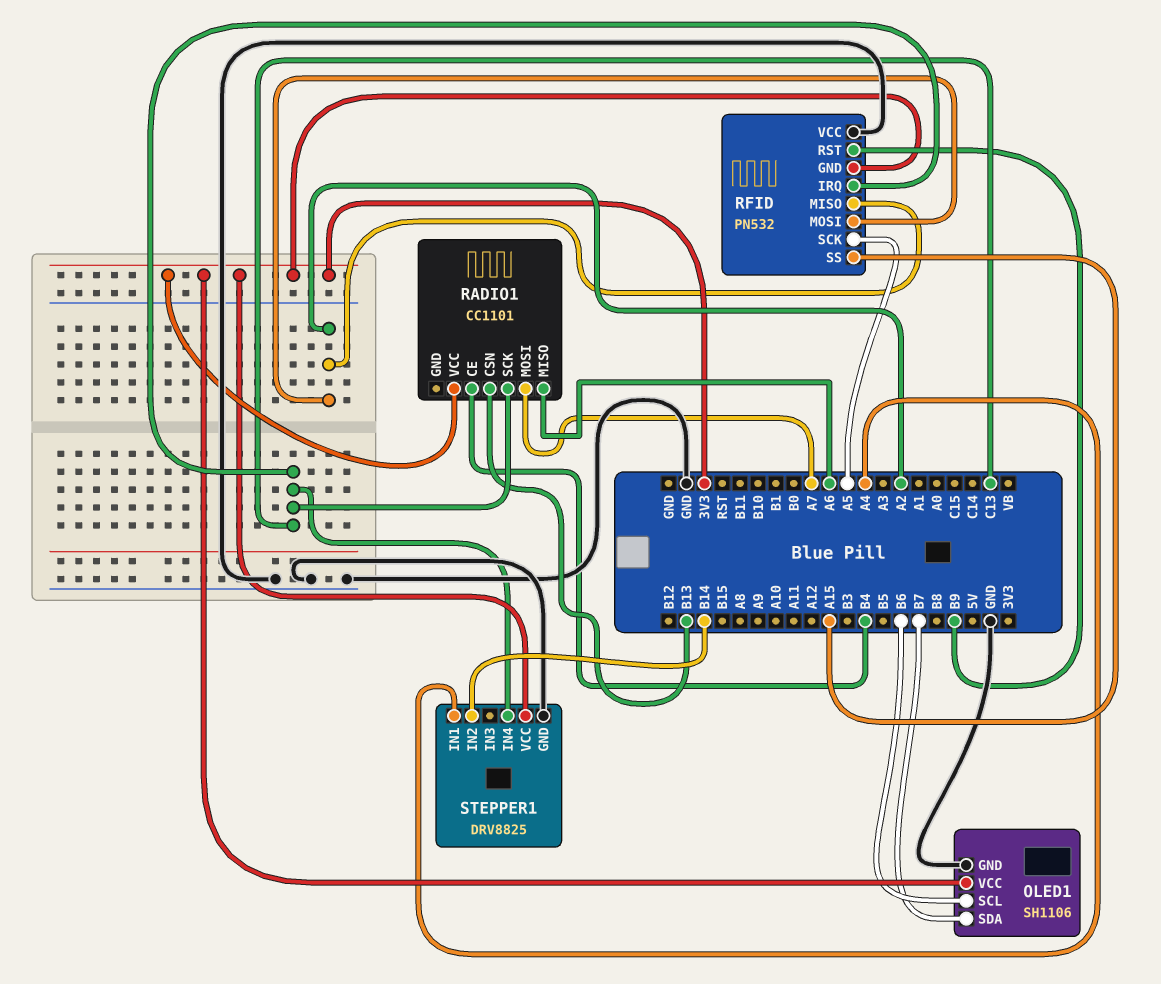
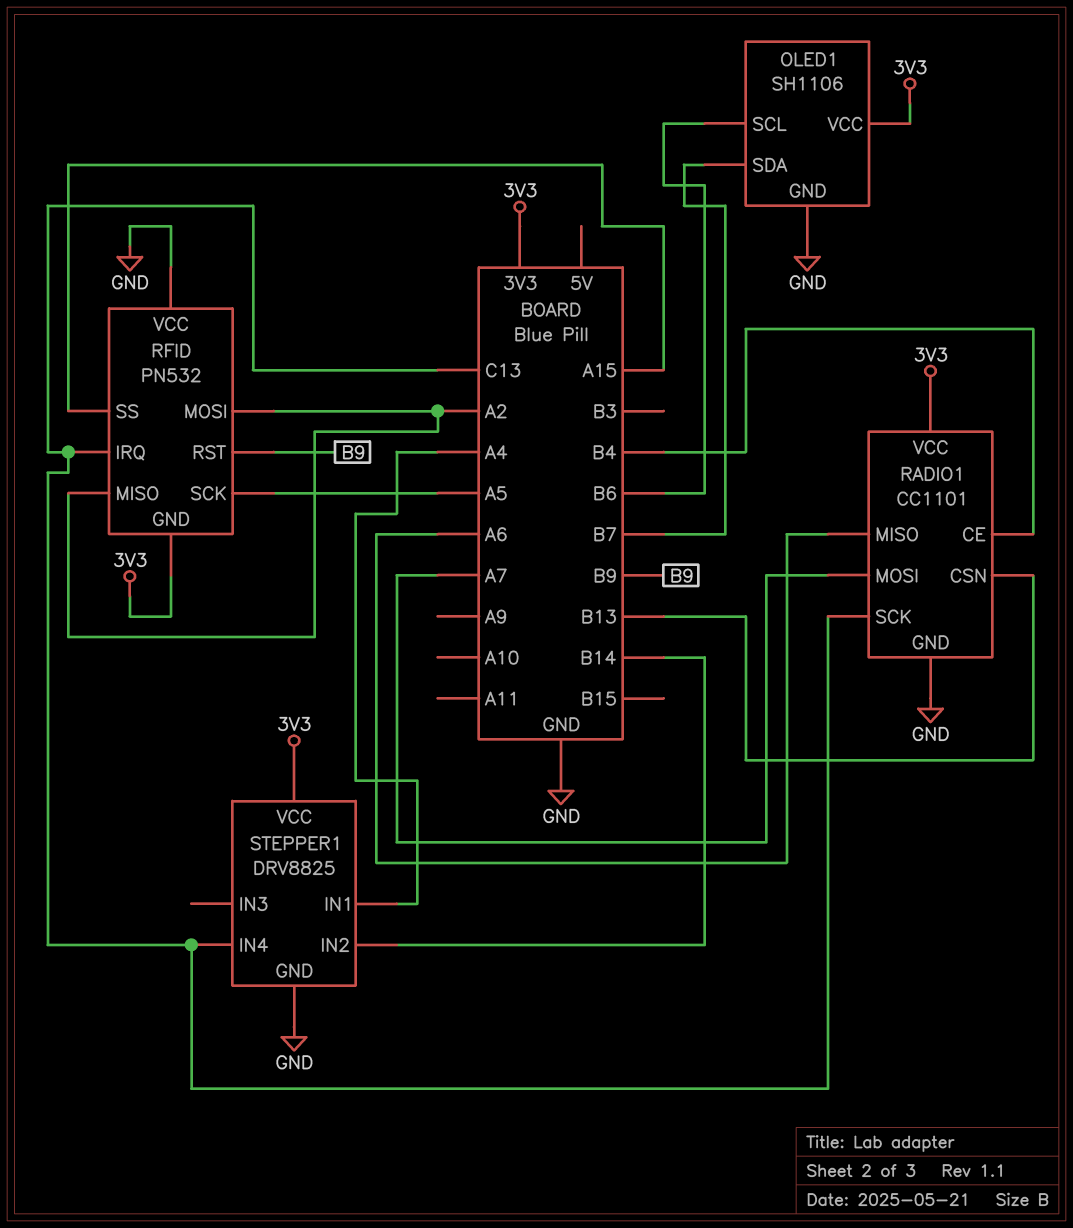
RADIO1 pin GND: none -> GND

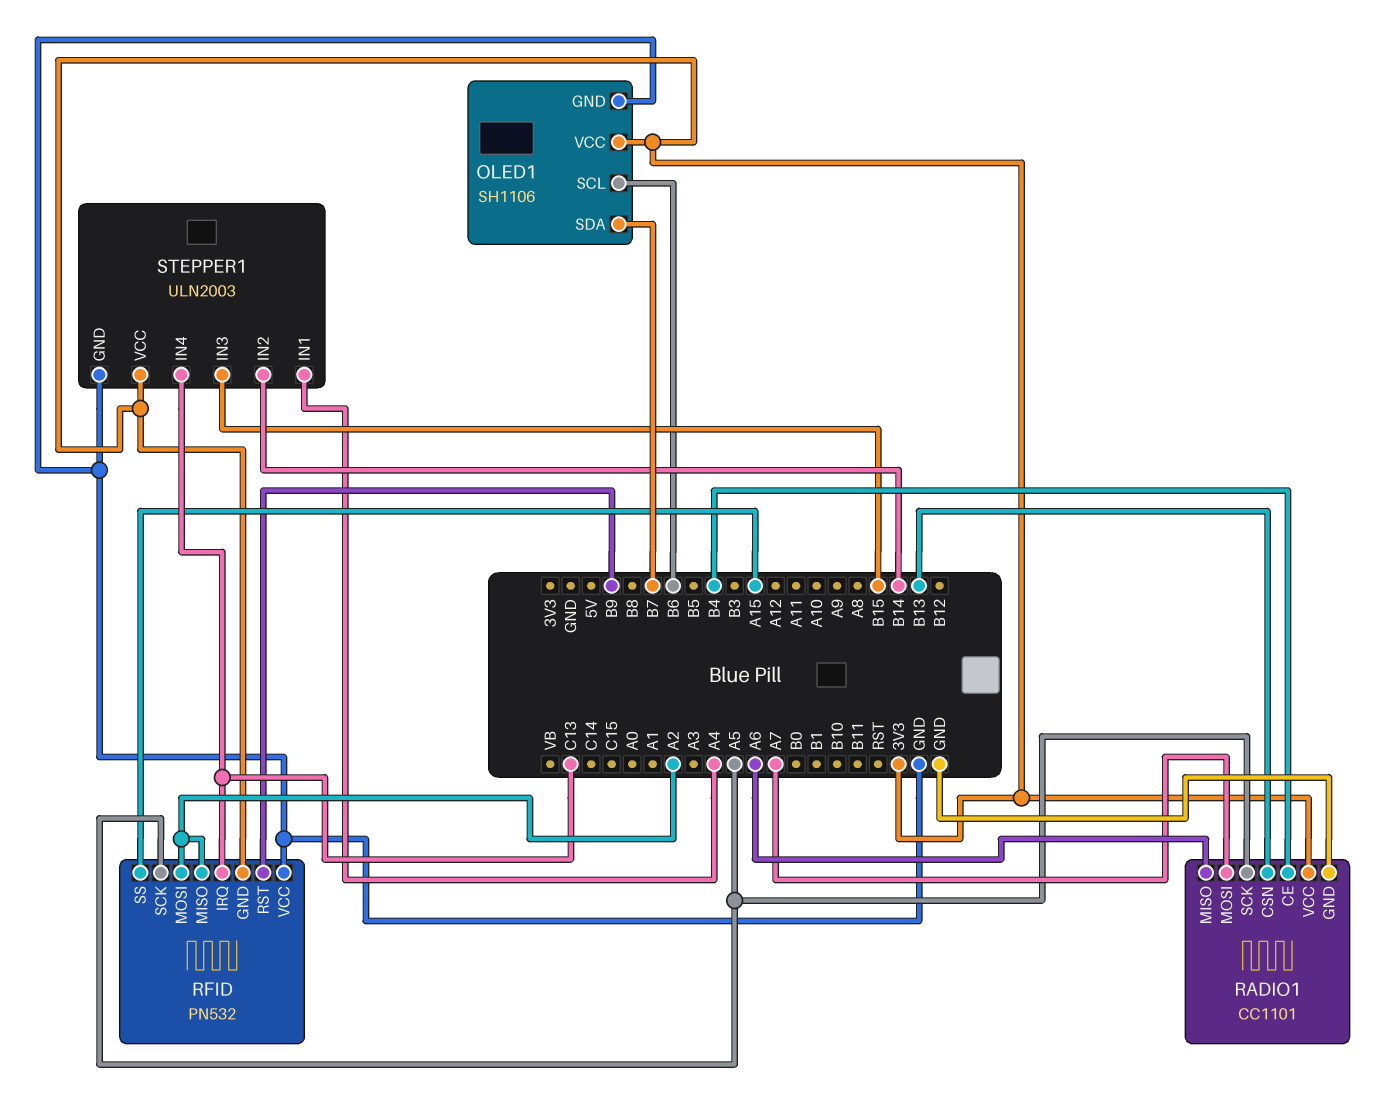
RADIO1 pin SCK: C13 -> A5
STEPPER1: DRV8825 -> ULN2003
STEPPER1 pin IN3: none -> B15

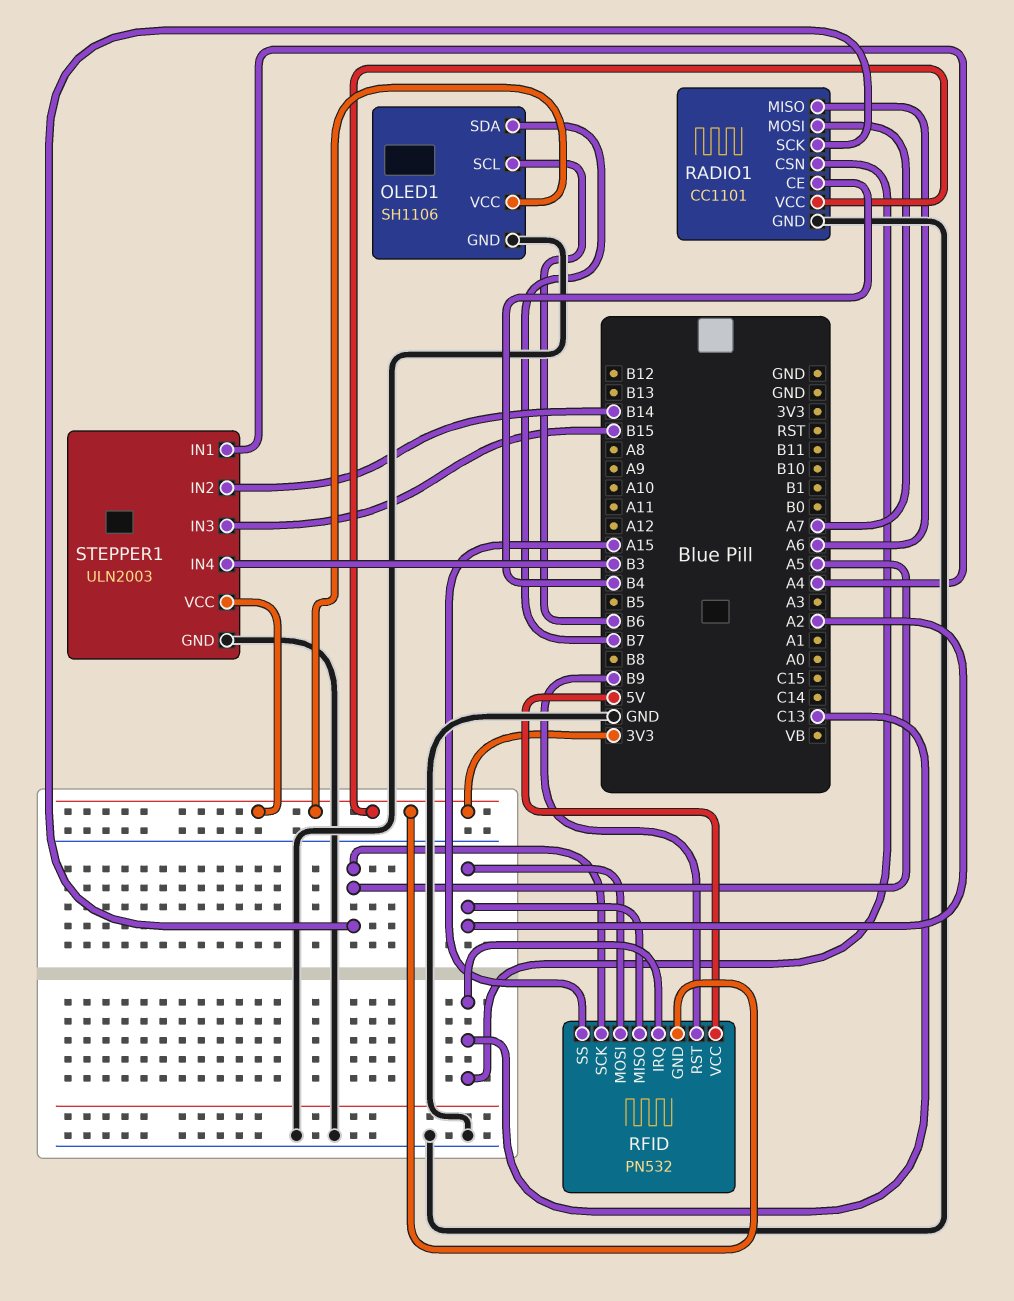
RADIO1 pin CSN: B13 -> C13
RFID pin VCC: GND -> 5V
STEPPER1 pin IN4: C13 -> B3

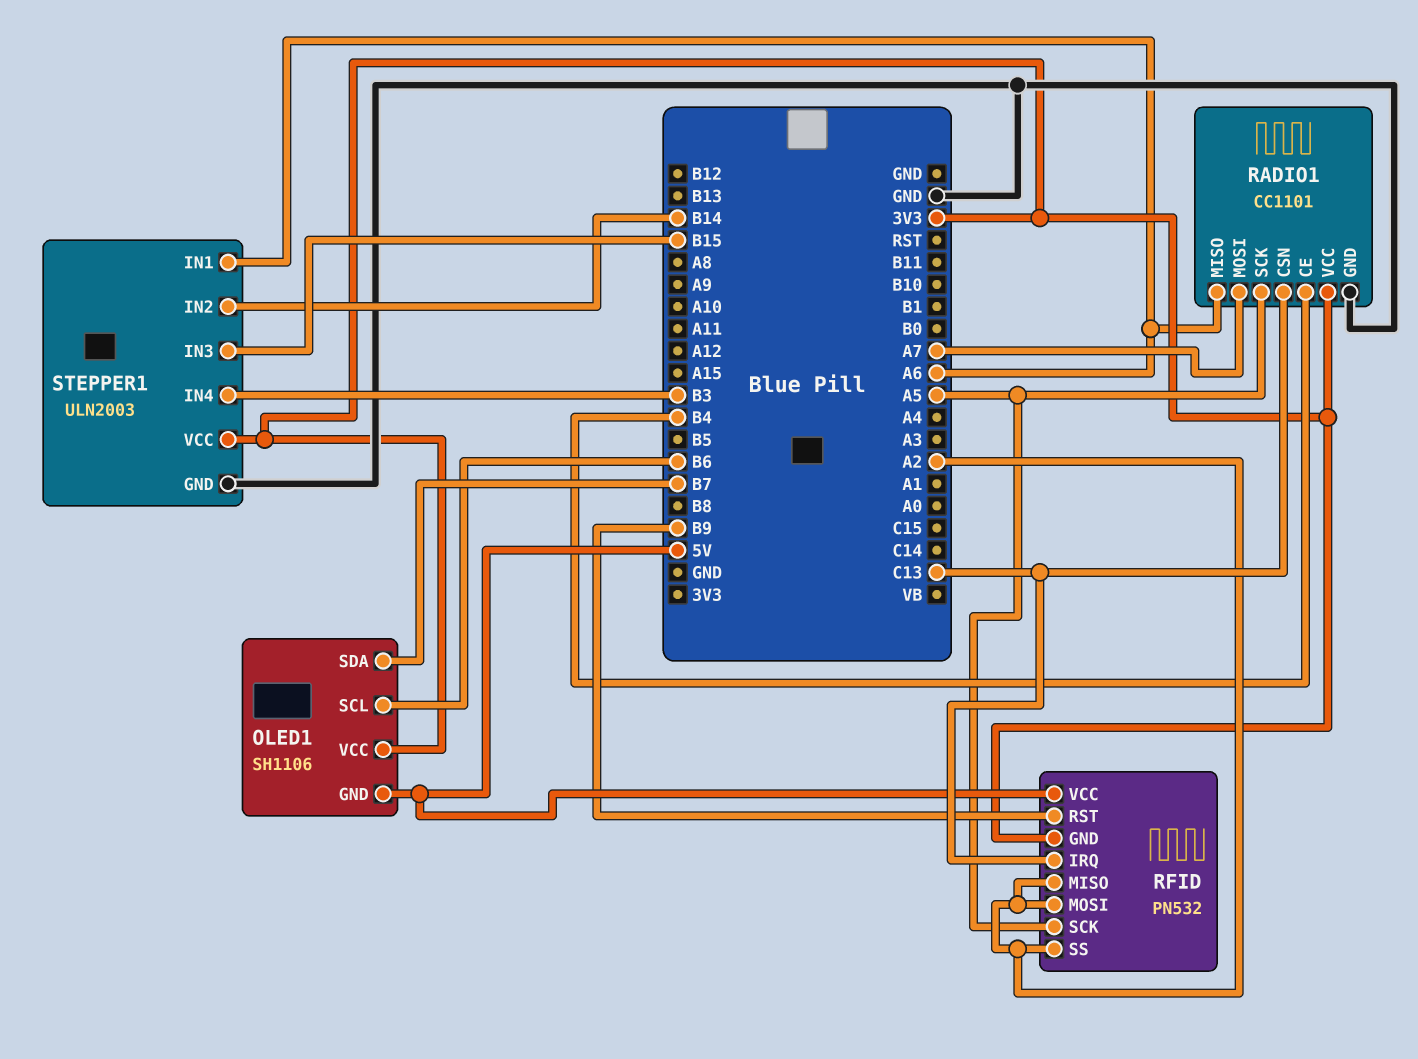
OLED1 pin GND: GND -> 5V
RFID pin SS: A15 -> A2
STEPPER1 pin IN1: A4 -> A6

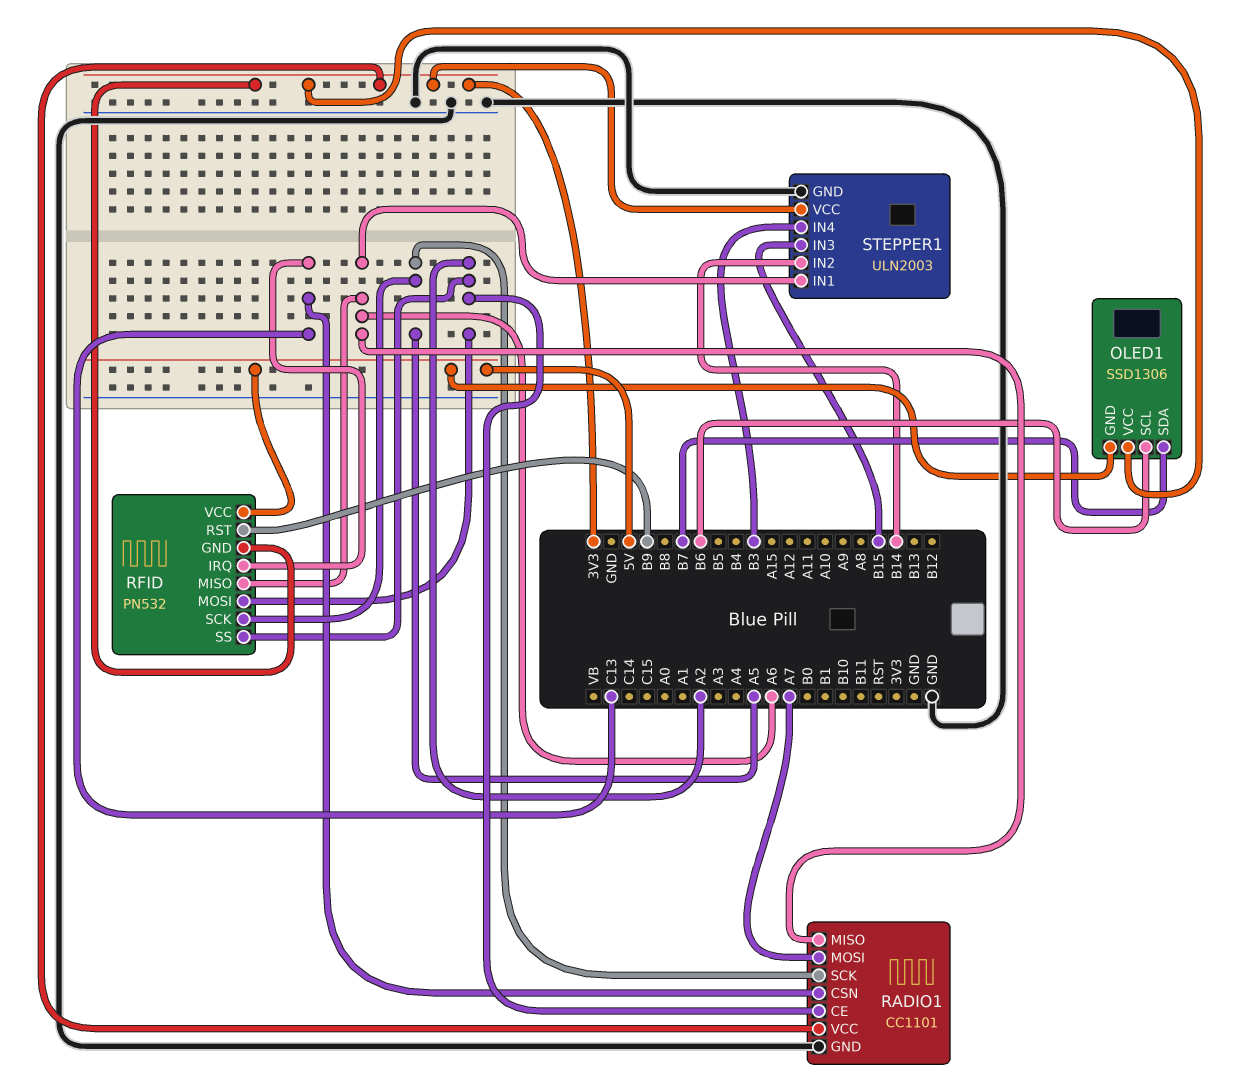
OLED1: SH1106 -> SSD1306
RADIO1 pin CE: B4 -> A2
RFID pin MISO: A2 -> A6

